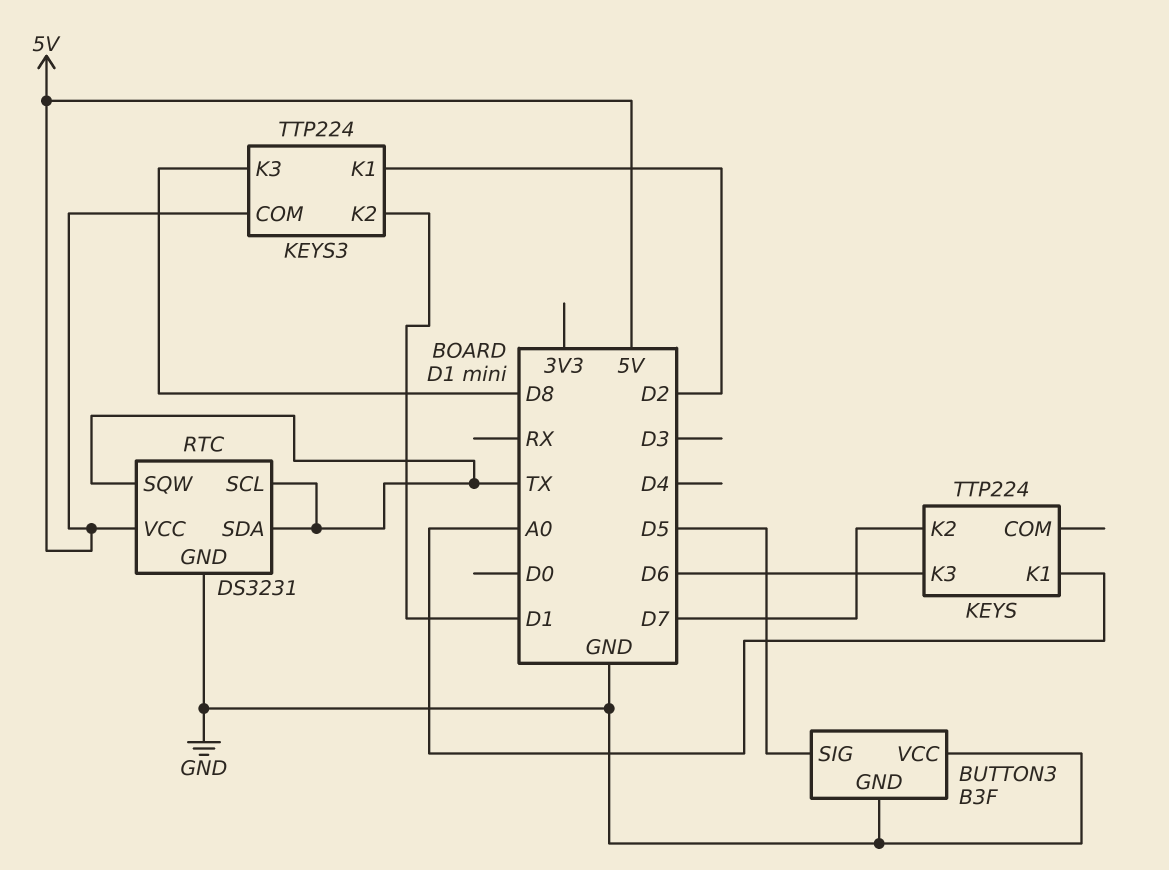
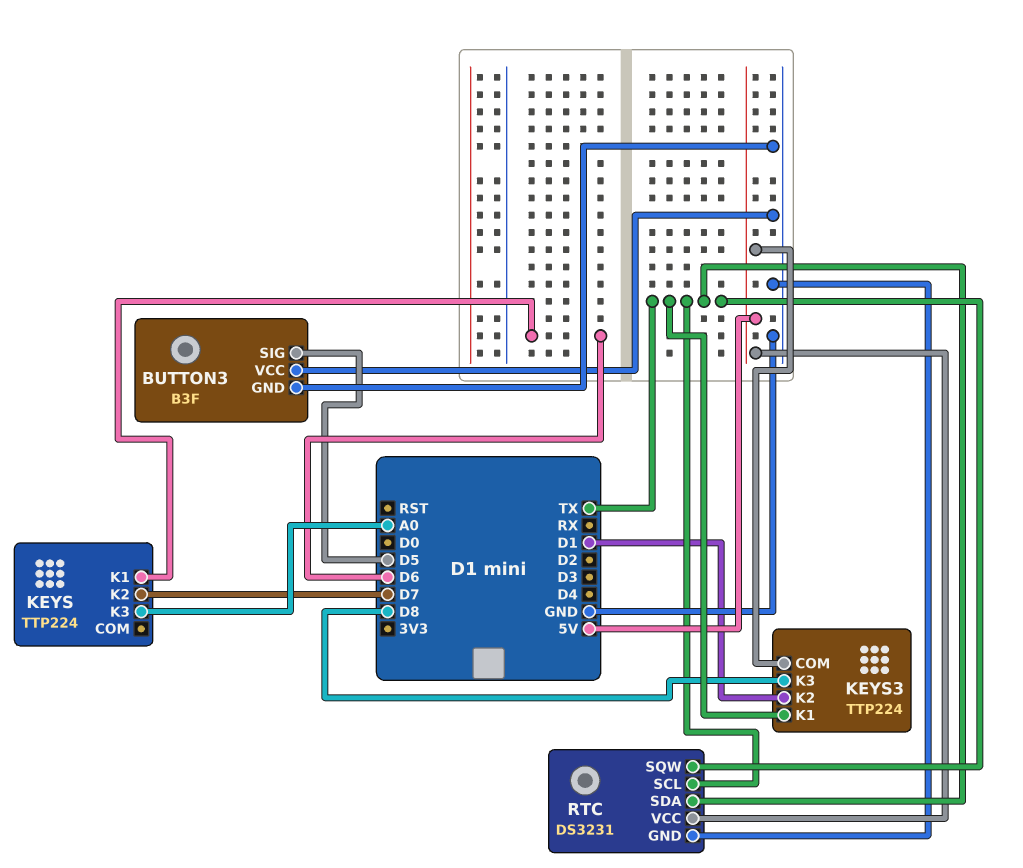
KEYS pin K1: A0 -> D6
KEYS pin K3: D6 -> A0
KEYS3 pin K1: D2 -> TX

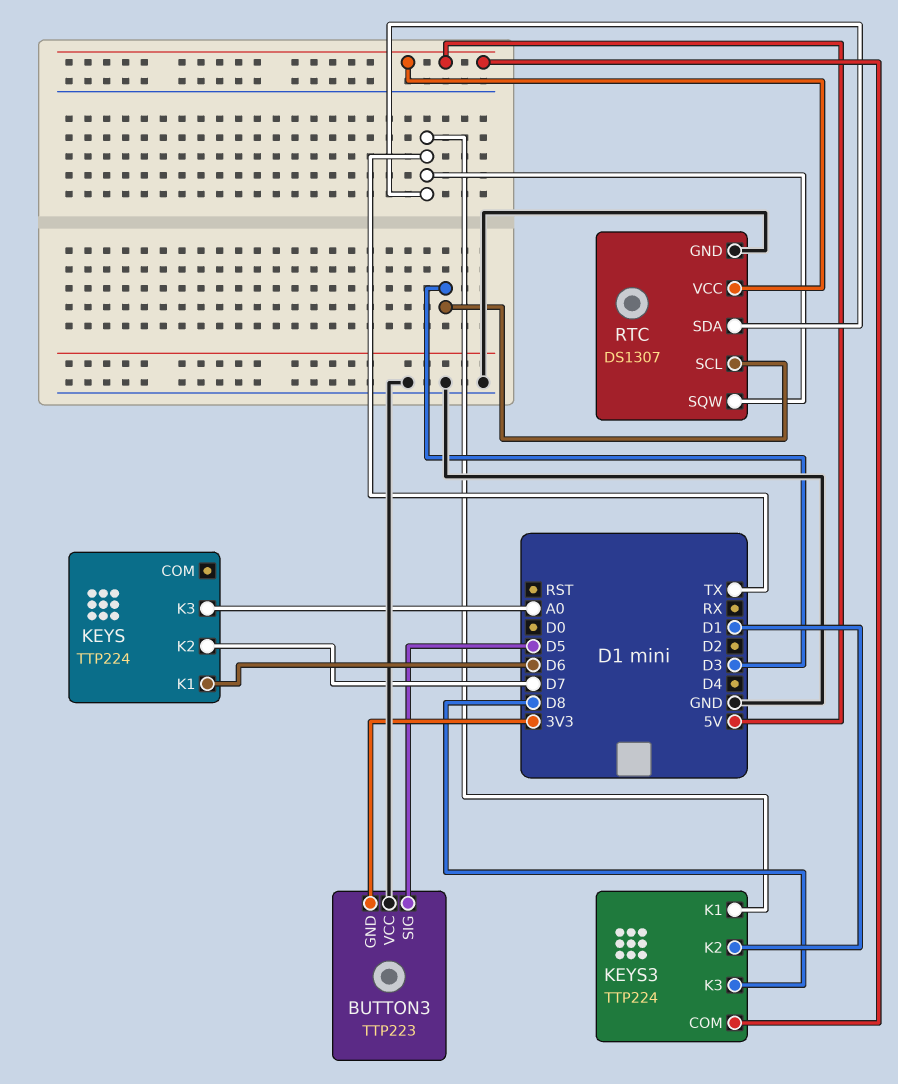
BUTTON3: B3F -> TTP223
BUTTON3 pin GND: GND -> 3V3
RTC: DS3231 -> DS1307
RTC pin SCL: TX -> D3

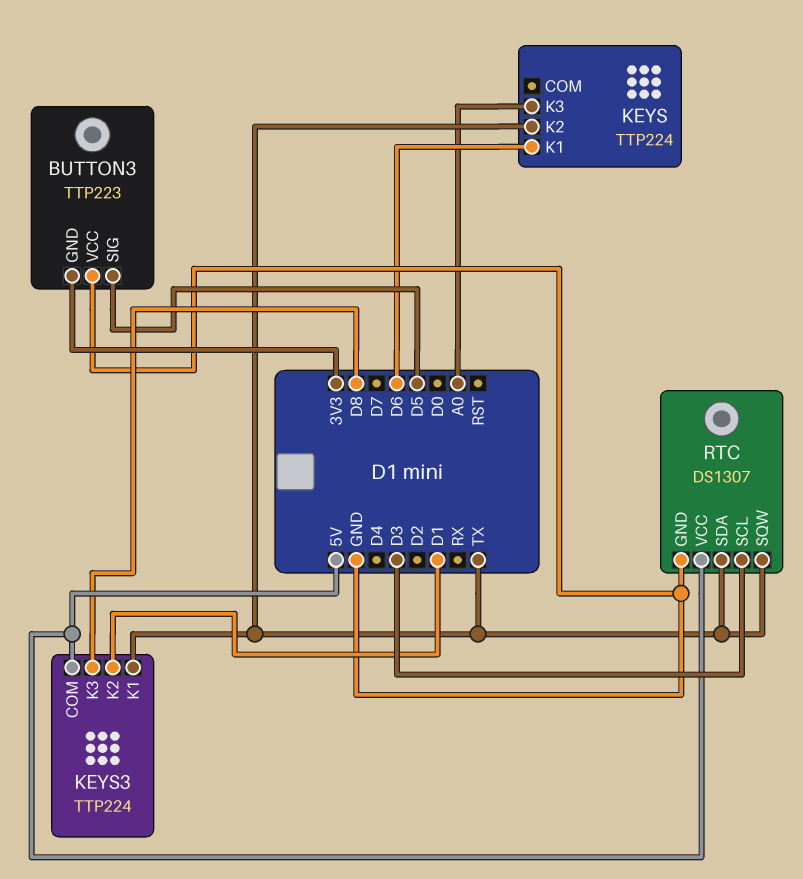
KEYS pin K2: D7 -> TX

